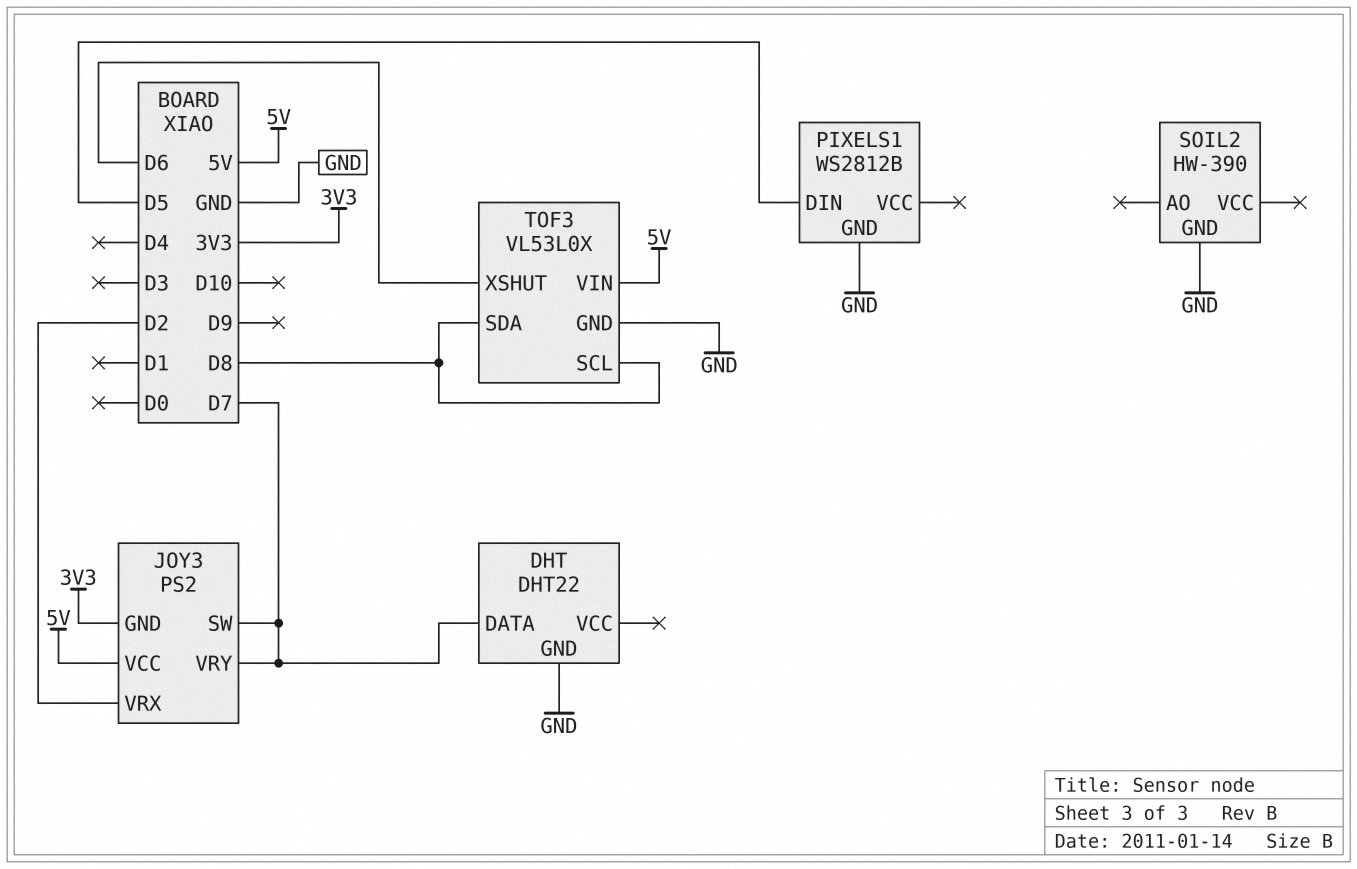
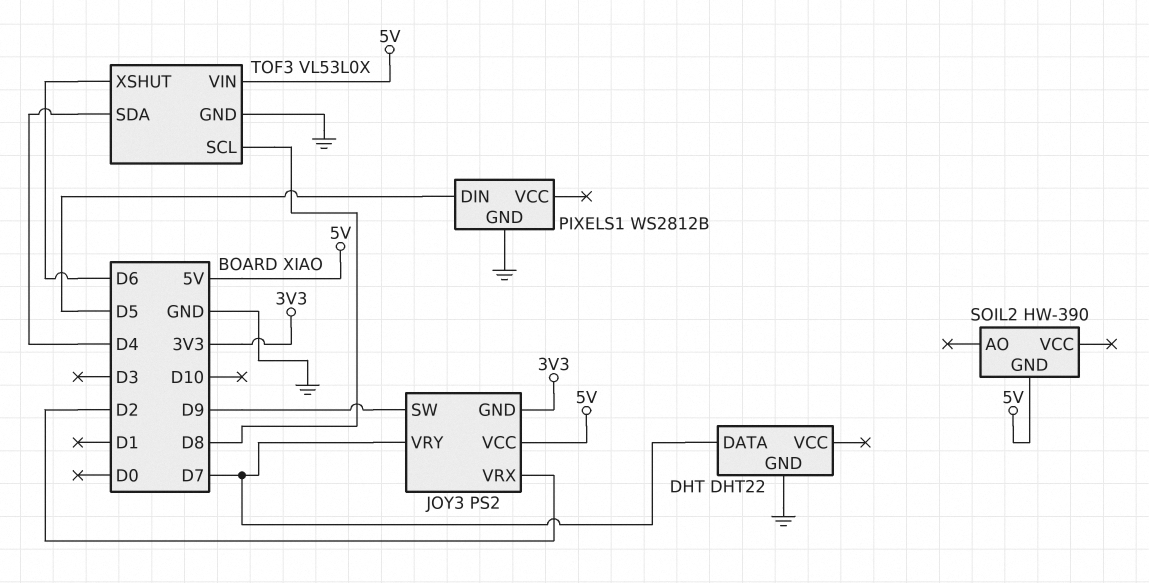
JOY3 pin SW: D7 -> D9
SOIL2 pin GND: GND -> 5V
TOF3 pin SDA: D8 -> D4

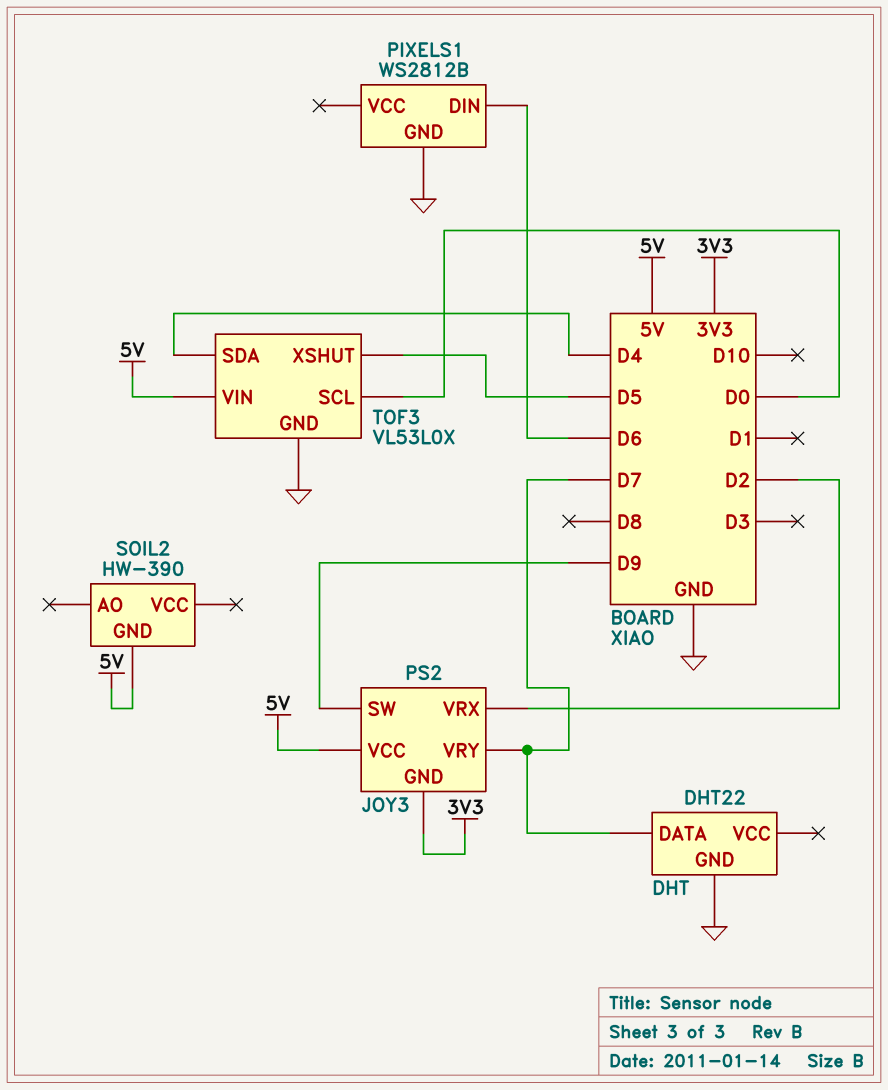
PIXELS1 pin DIN: D5 -> D6
TOF3 pin SCL: D8 -> D0
TOF3 pin XSHUT: D6 -> D5

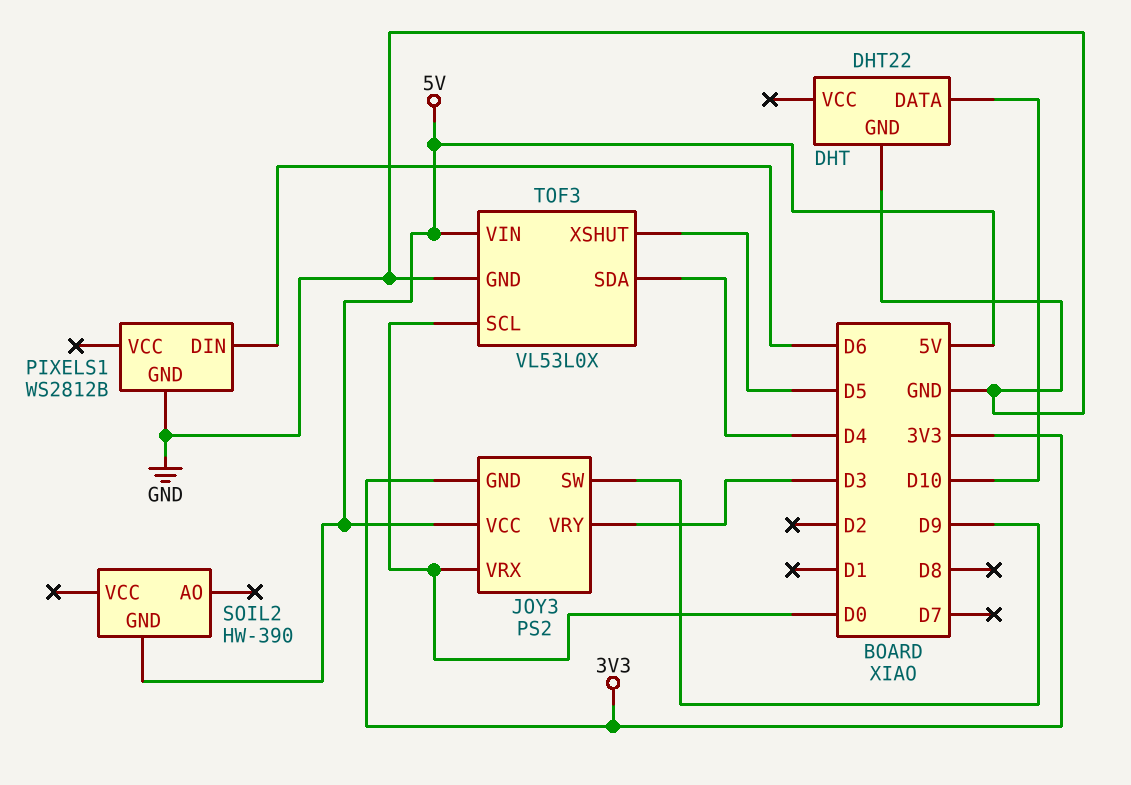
DHT pin DATA: D7 -> D10
JOY3 pin VRX: D2 -> D0
JOY3 pin VRY: D7 -> D3

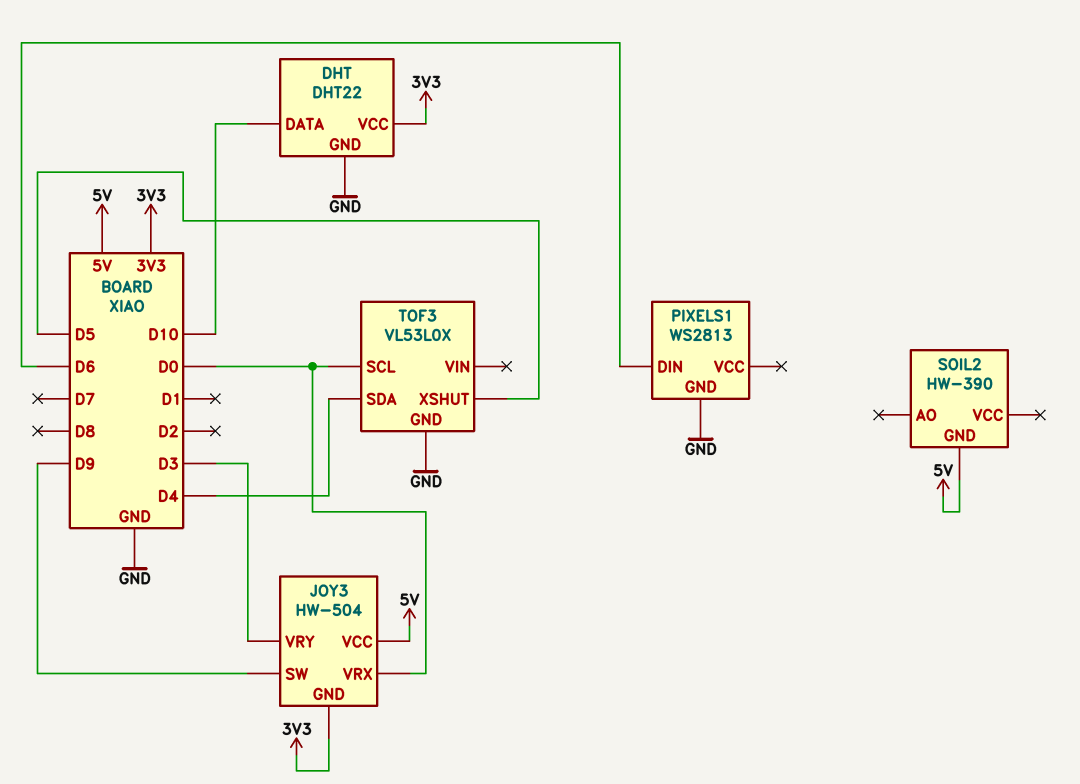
DHT pin VCC: none -> 3V3
JOY3: PS2 -> HW-504
PIXELS1: WS2812B -> WS2813
TOF3 pin VIN: 5V -> none

